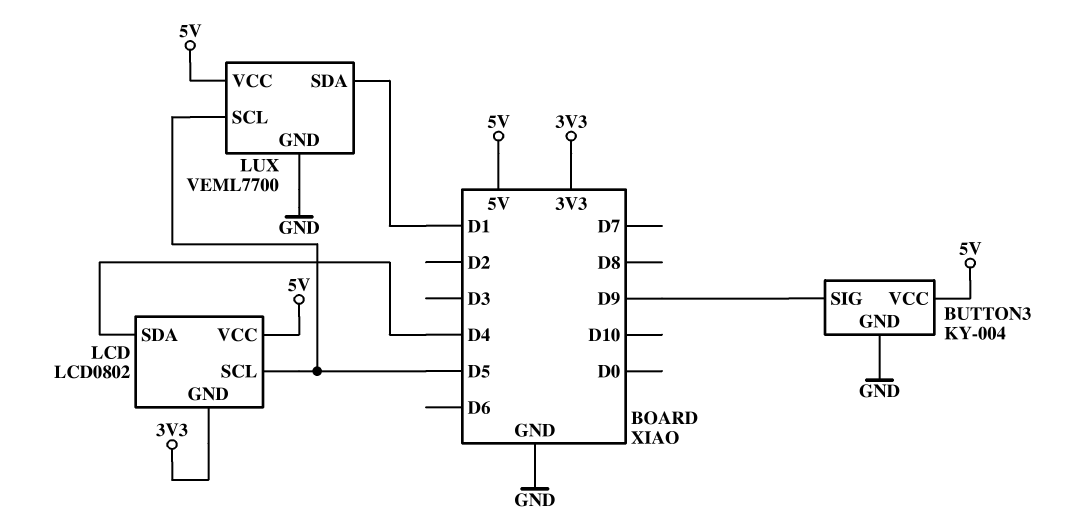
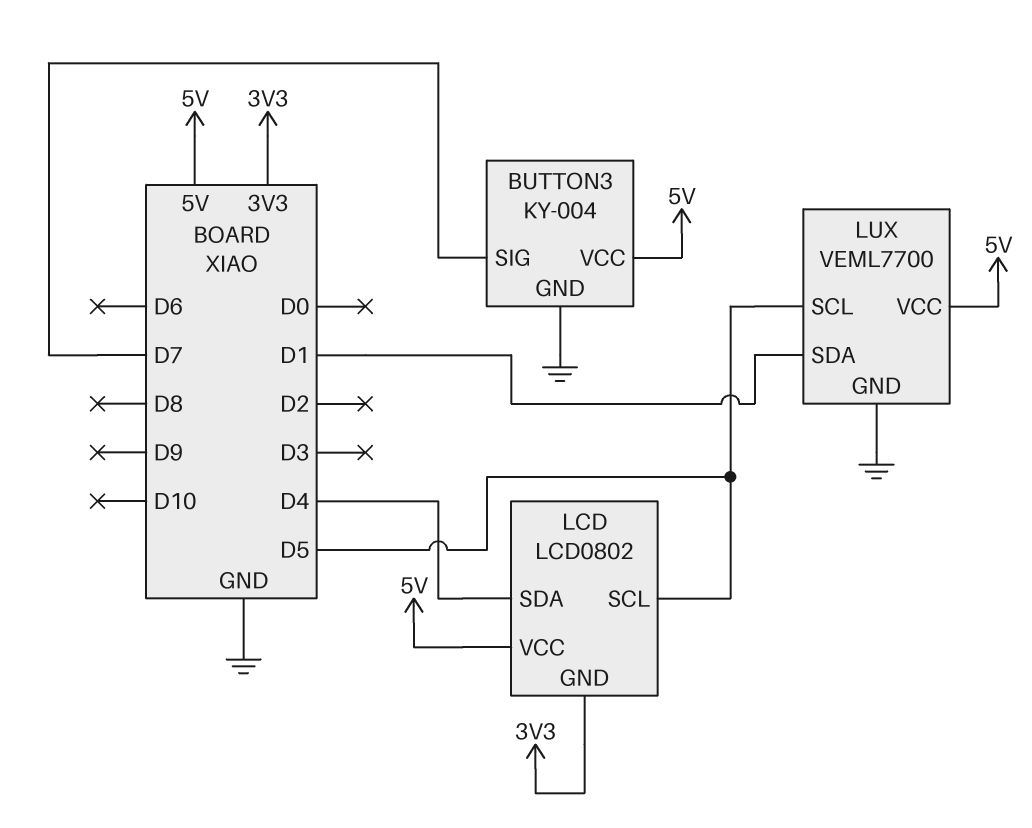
BUTTON3 pin SIG: D9 -> D7

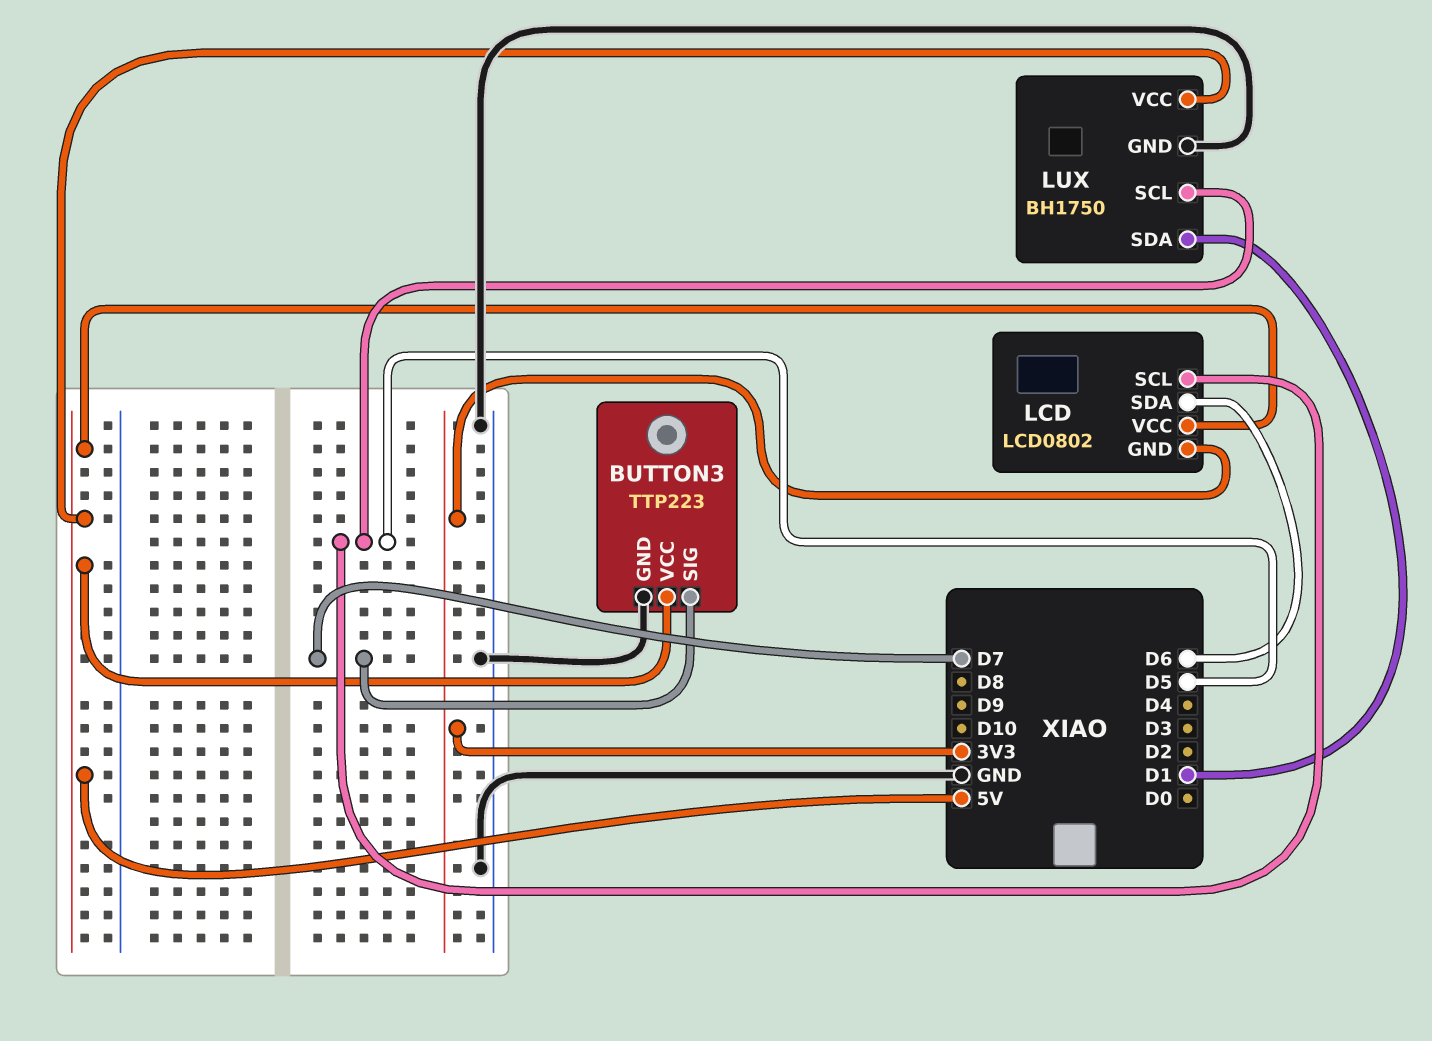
BUTTON3: KY-004 -> TTP223
LCD pin SDA: D4 -> D6
LUX: VEML7700 -> BH1750

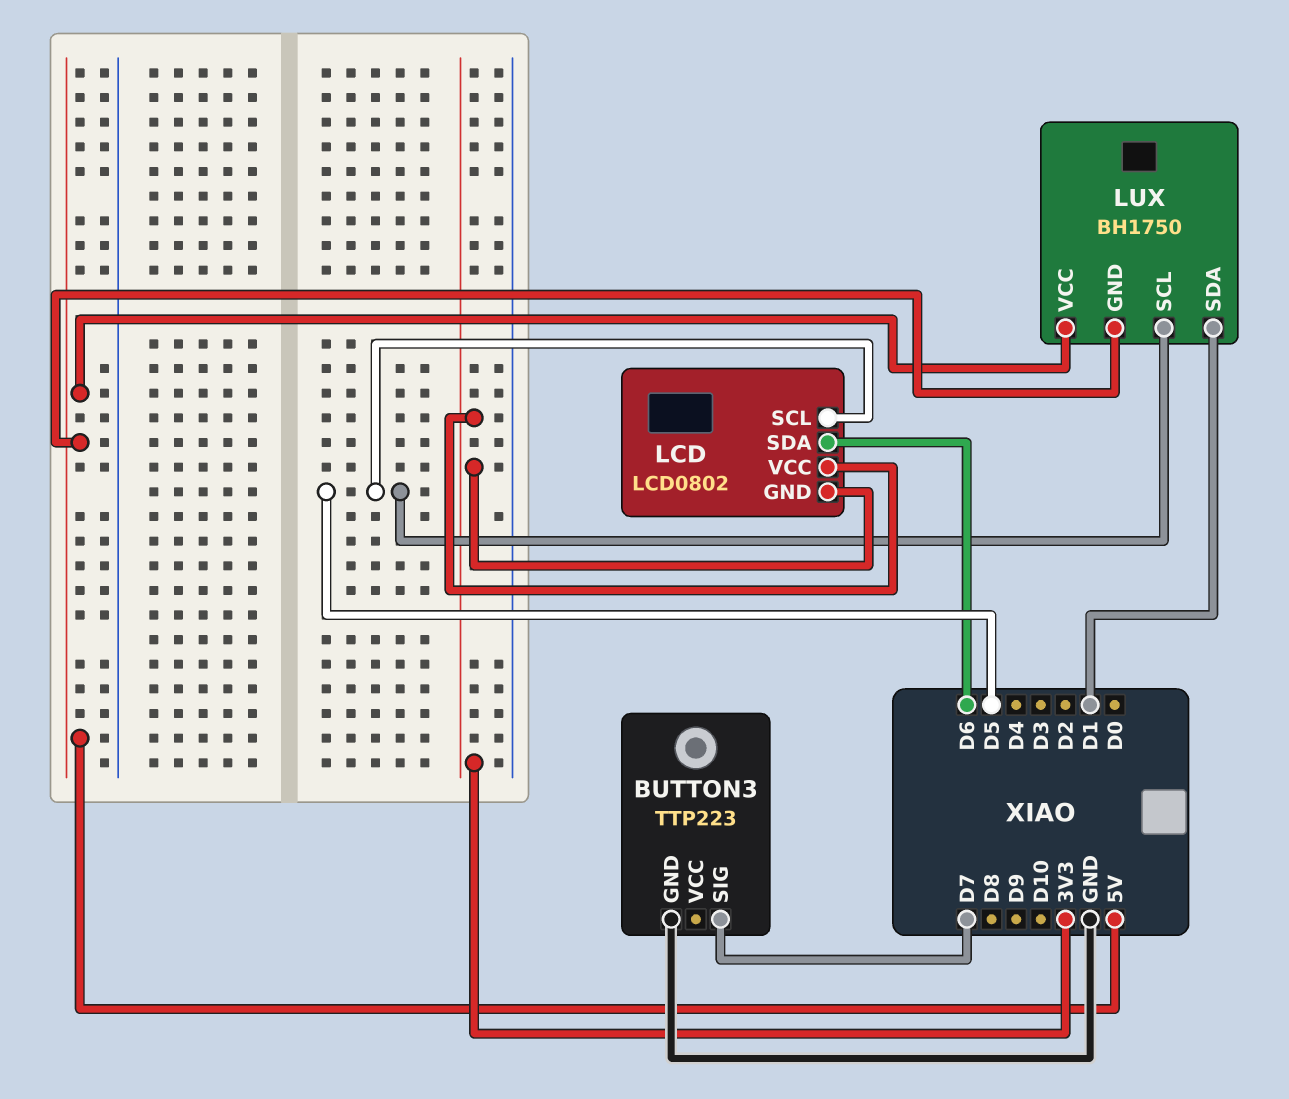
BUTTON3 pin VCC: 5V -> none
LCD pin VCC: 5V -> 3V3
LUX pin GND: GND -> 5V

